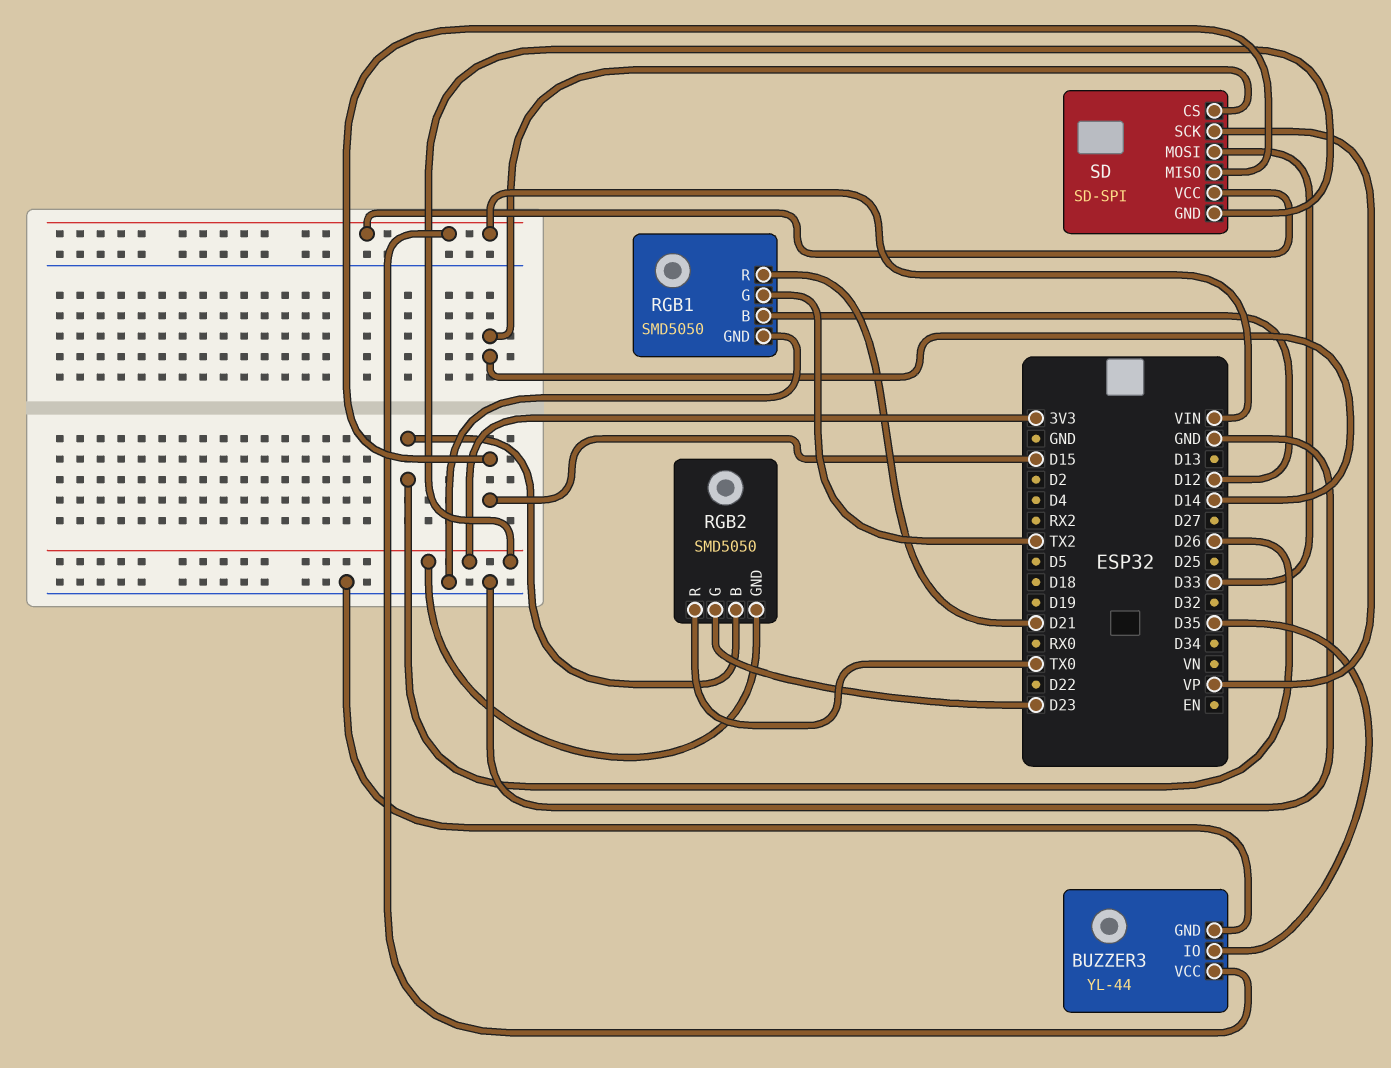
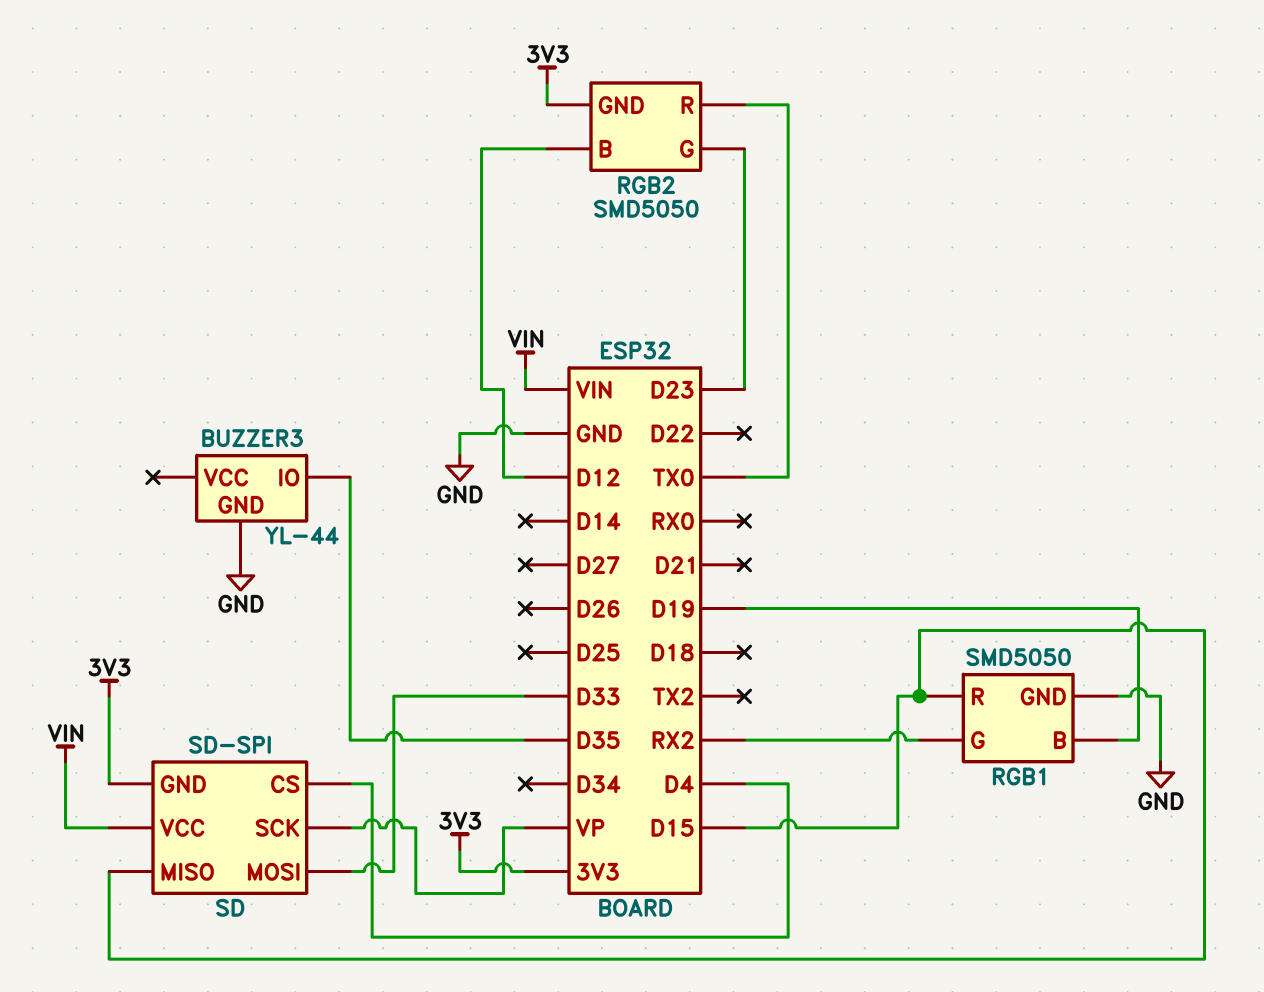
BUZZER3 pin VCC: VIN -> none
RGB1 pin B: D12 -> D19
RGB1 pin G: TX2 -> RX2
RGB1 pin R: D21 -> D15
RGB2 pin B: D26 -> D12
SD pin CS: D14 -> D4

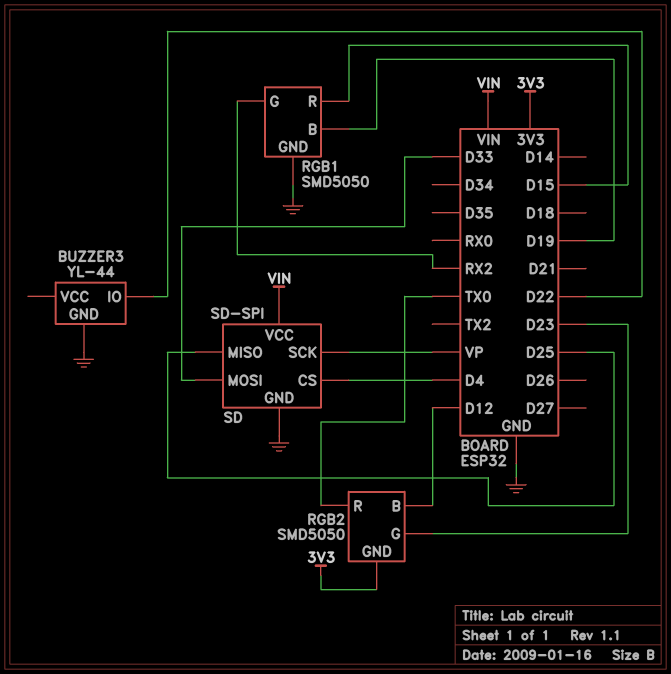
BUZZER3 pin IO: D35 -> D22
SD pin GND: 3V3 -> GND
SD pin MISO: D15 -> D25

